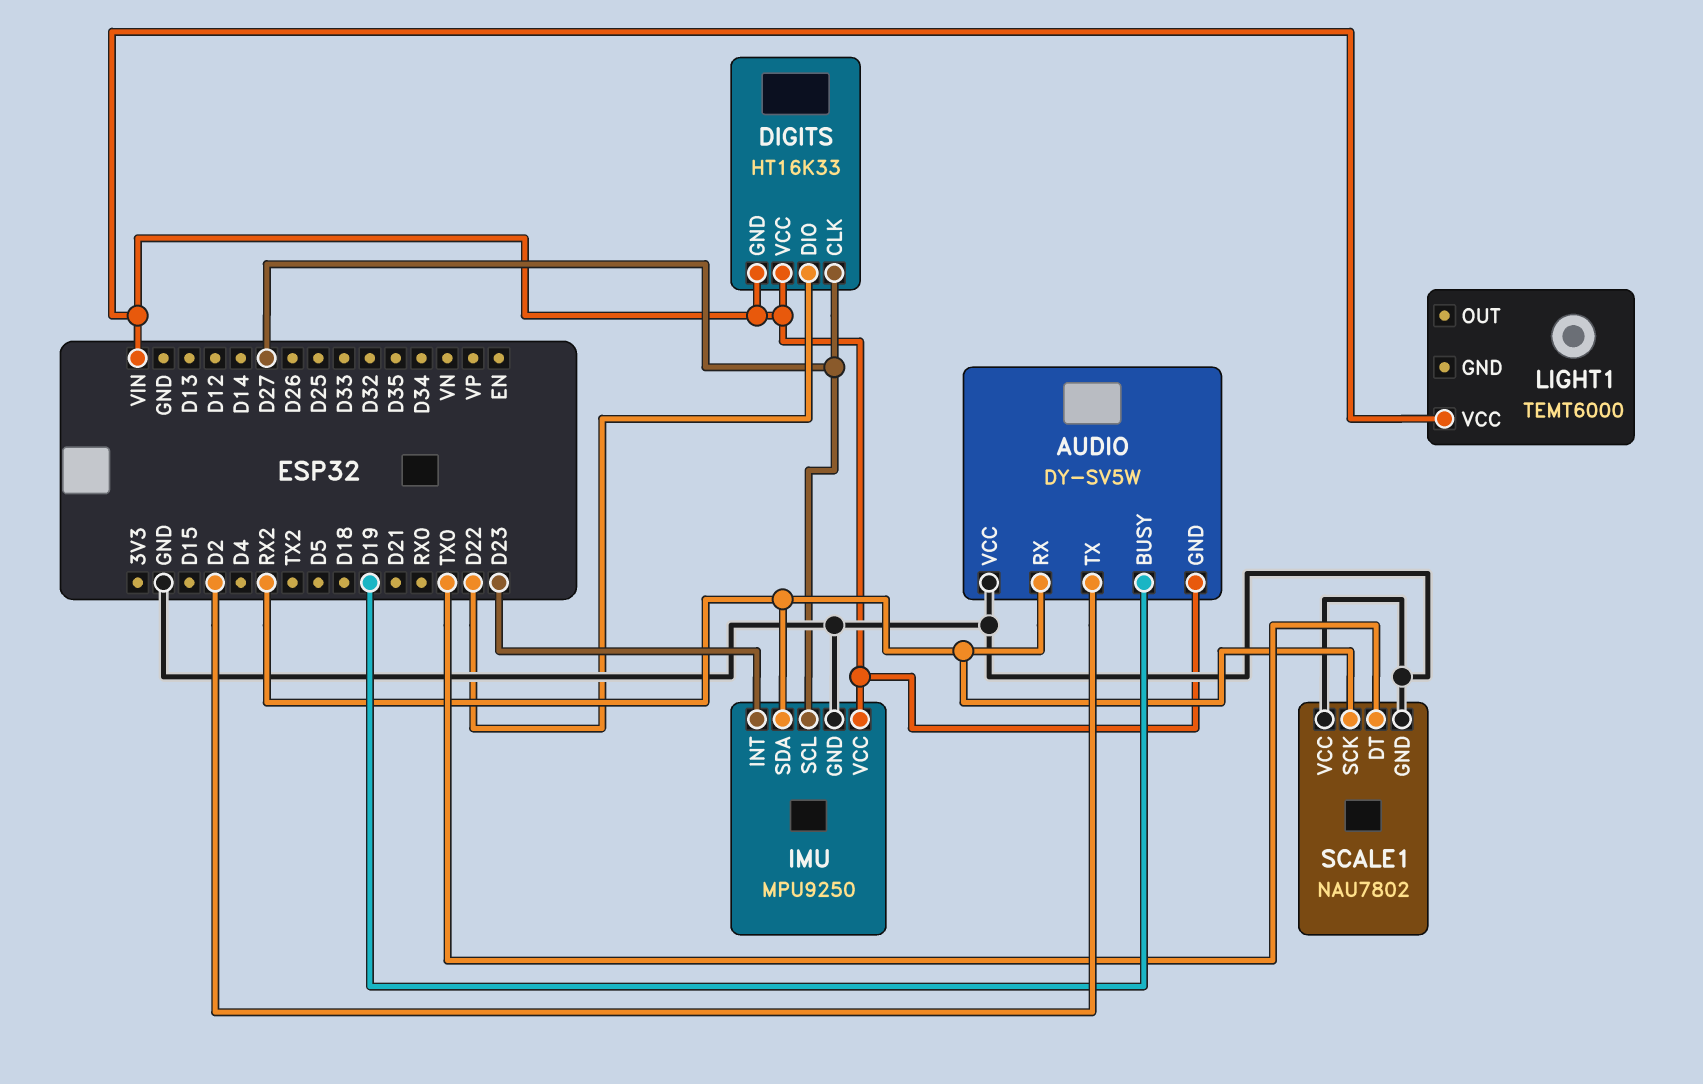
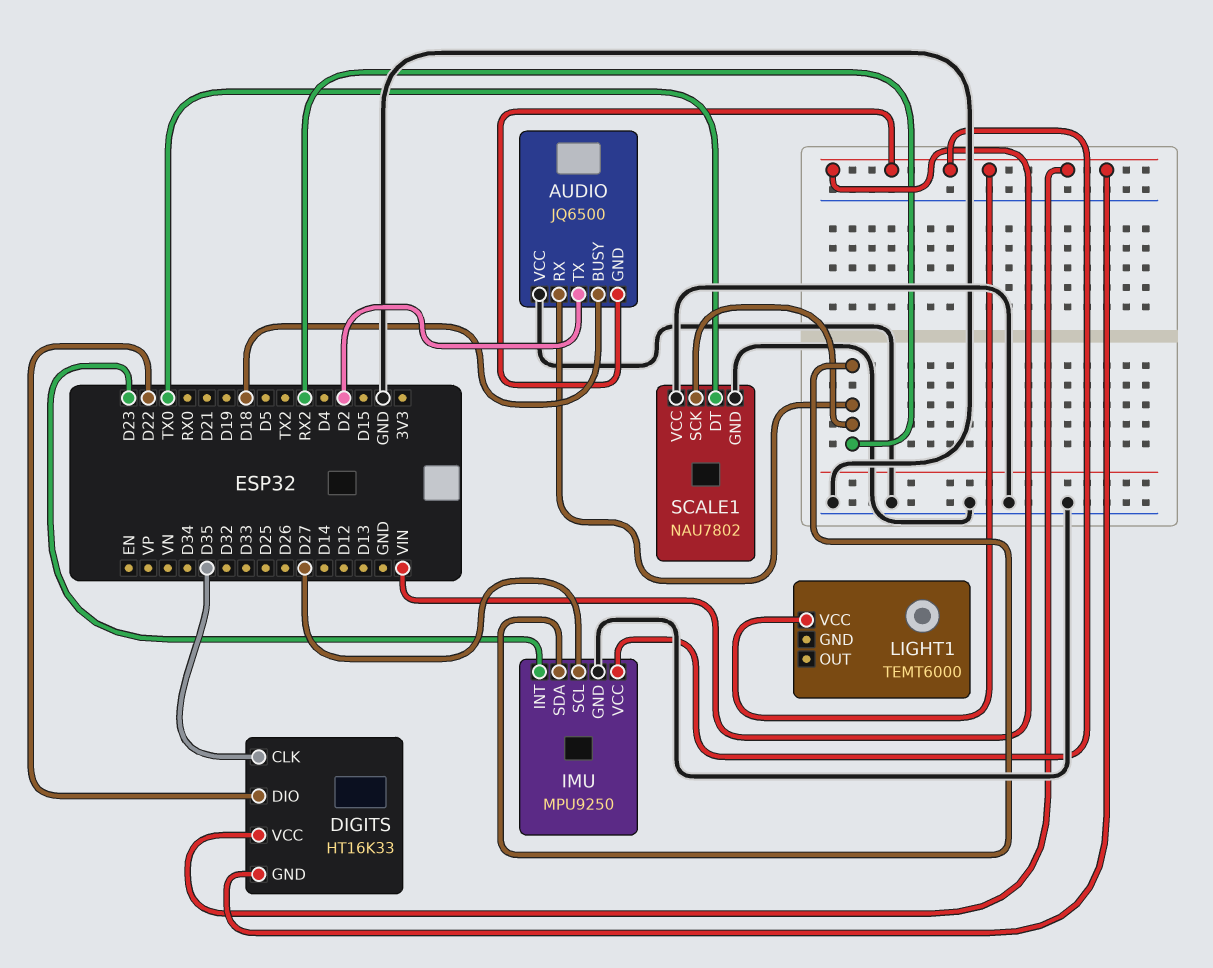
AUDIO: DY-SV5W -> JQ6500
AUDIO pin BUSY: D19 -> D18
DIGITS pin CLK: D27 -> D35

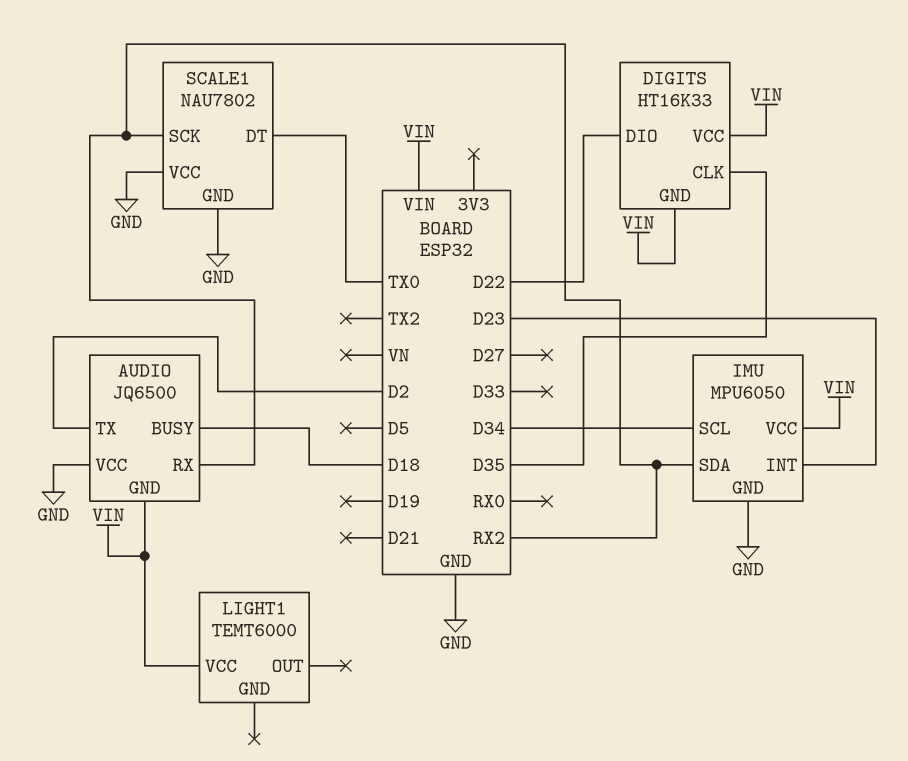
IMU: MPU9250 -> MPU6050
IMU pin SCL: D27 -> D34

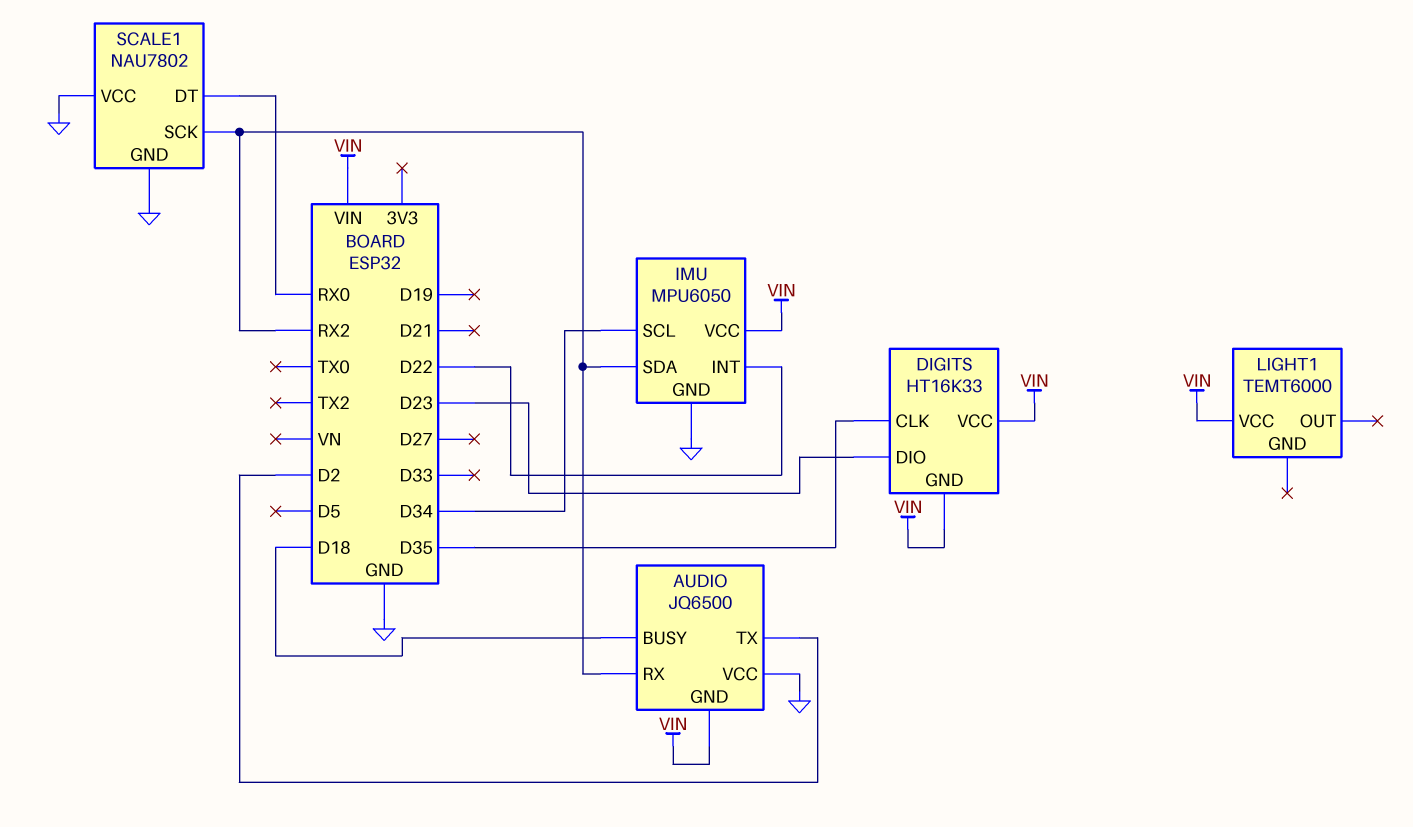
DIGITS pin DIO: D22 -> D23
IMU pin INT: D23 -> D22
SCALE1 pin DT: TX0 -> RX0

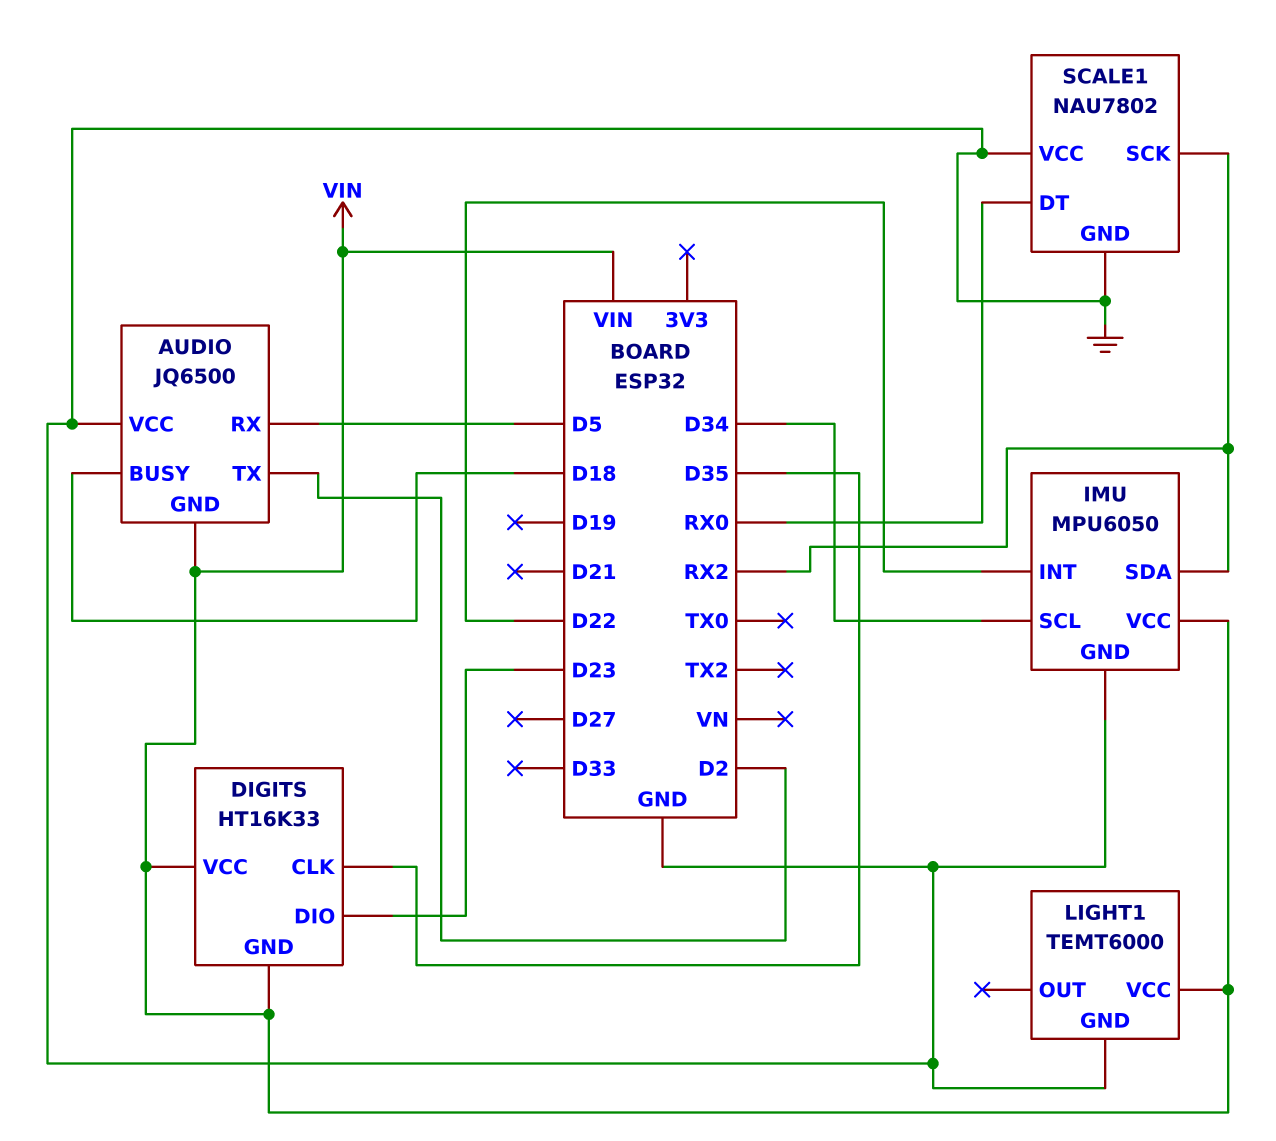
AUDIO pin RX: RX2 -> D5
LIGHT1 pin GND: none -> GND

